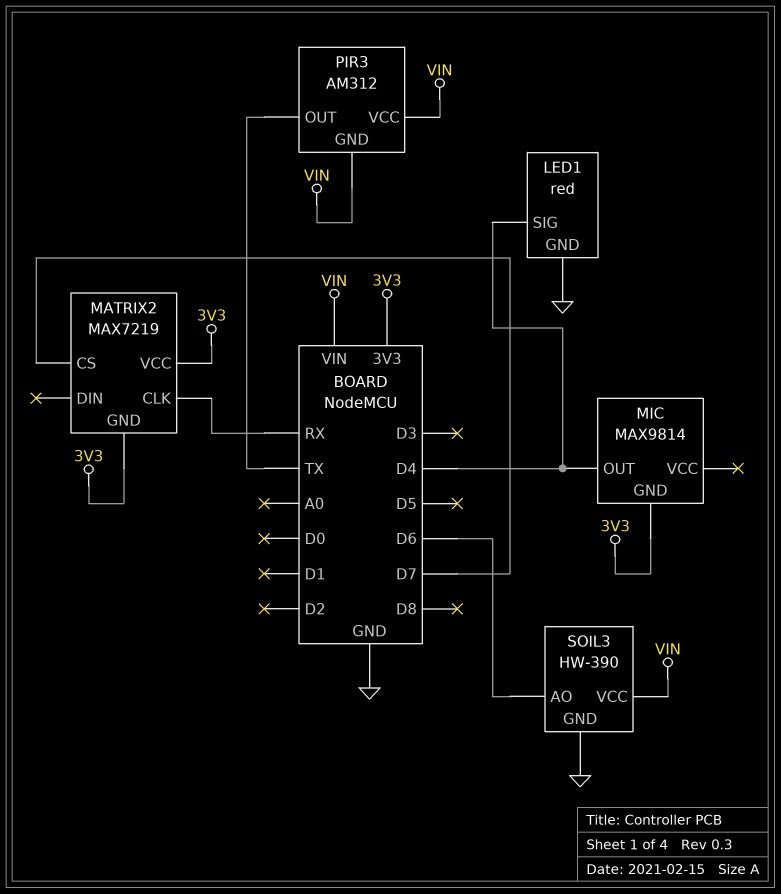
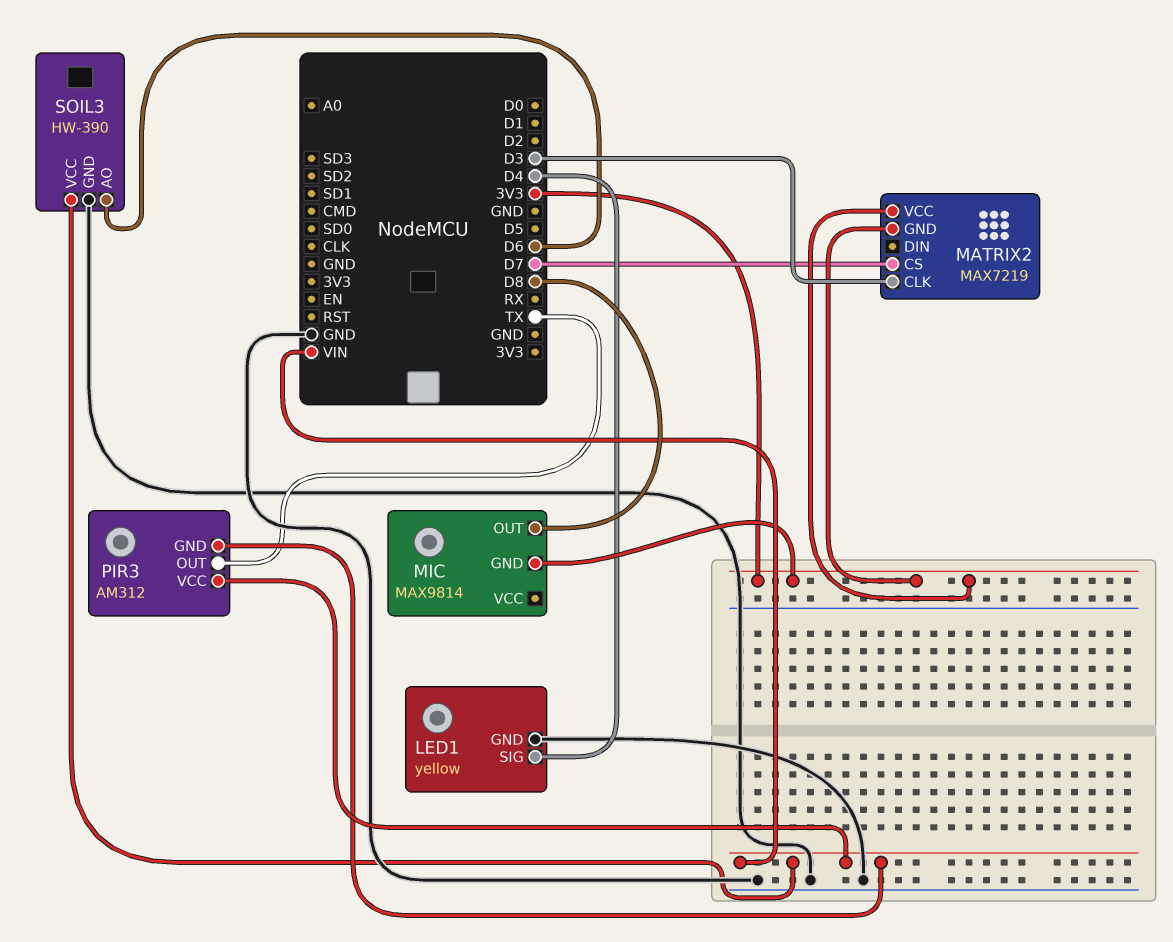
LED1: red -> yellow
MATRIX2 pin CLK: RX -> D3
MIC pin OUT: D4 -> D8

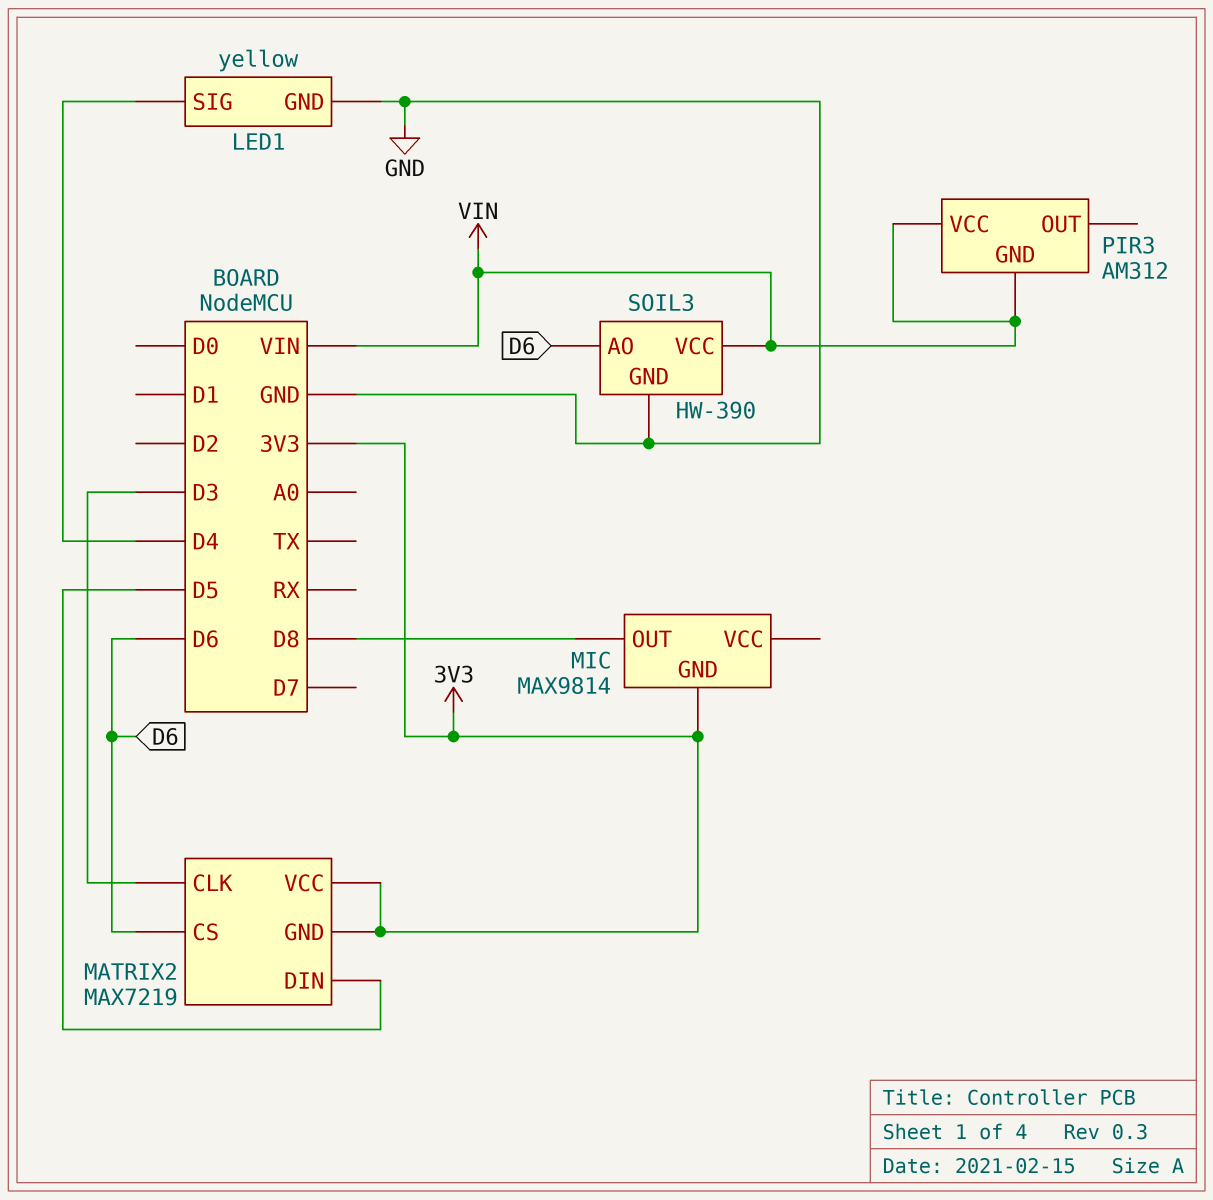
MATRIX2 pin CS: D7 -> D6
MATRIX2 pin DIN: none -> D5
PIR3 pin OUT: TX -> none

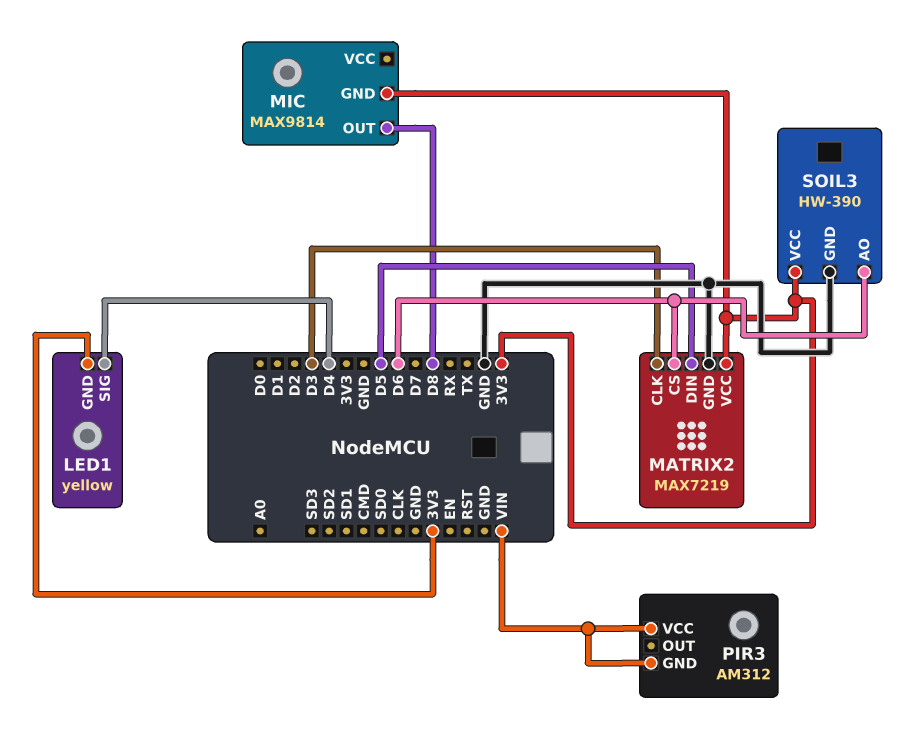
LED1 pin GND: GND -> 3V3
MATRIX2 pin GND: 3V3 -> GND
SOIL3 pin VCC: VIN -> 3V3

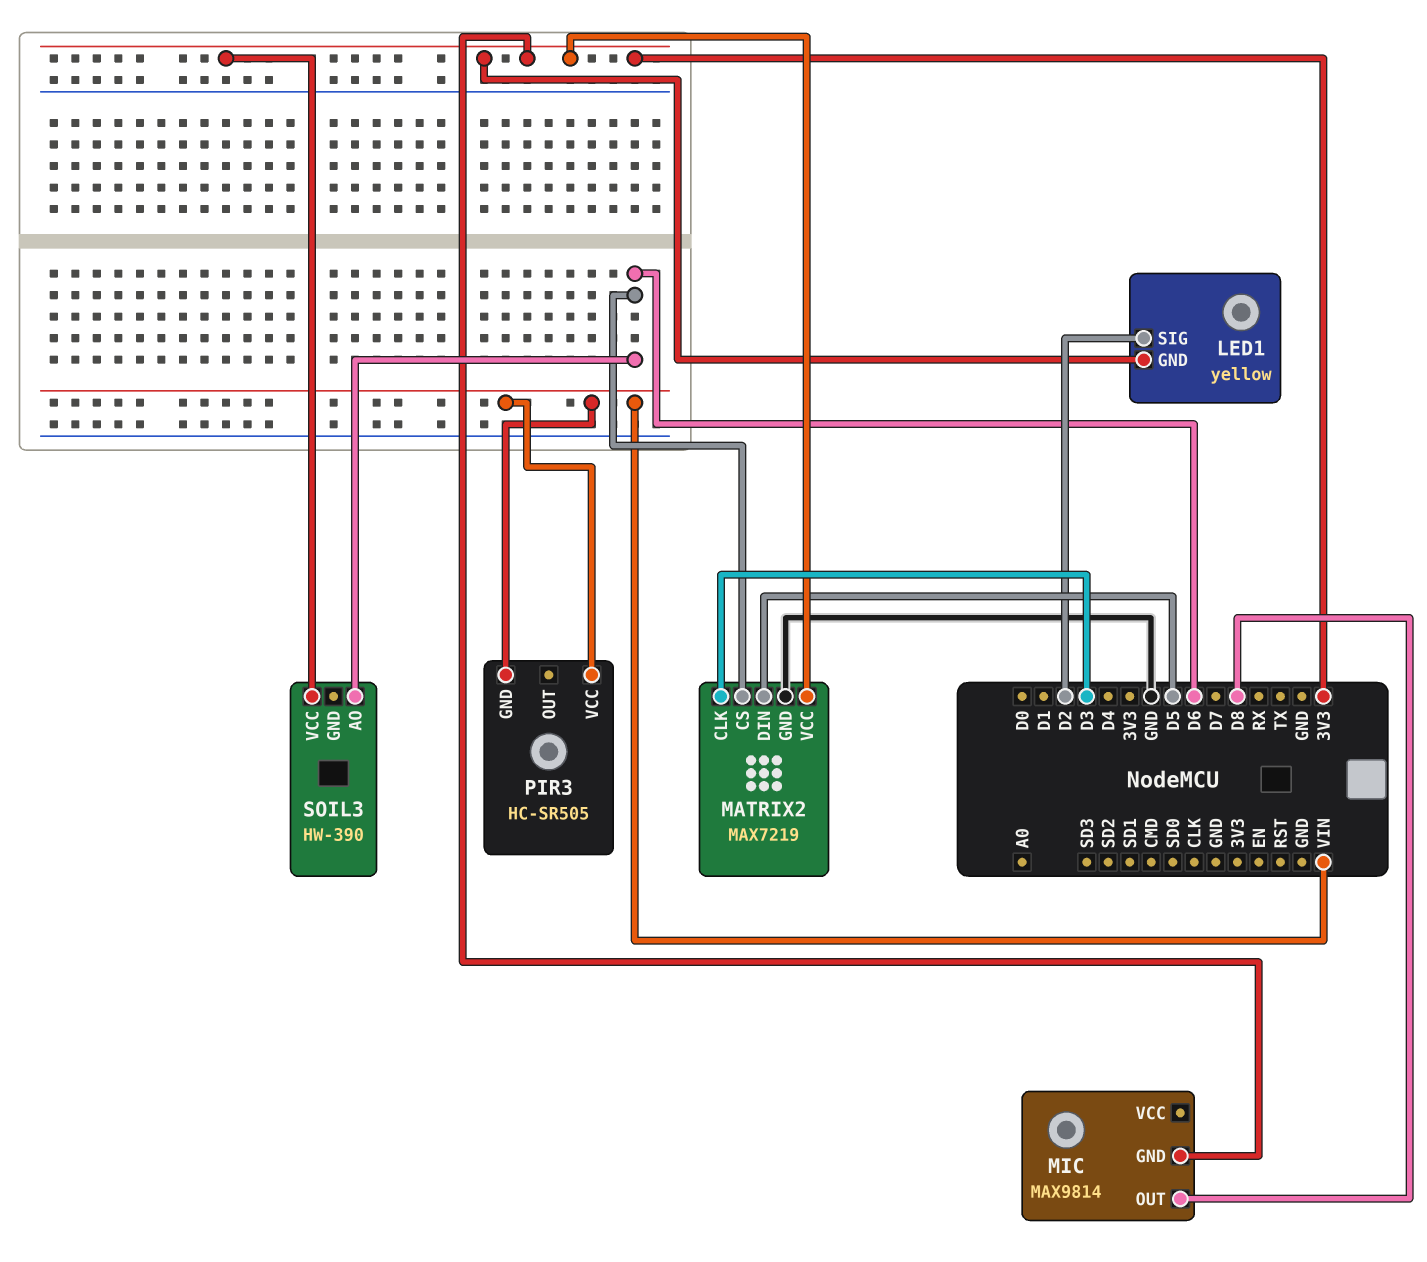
LED1 pin SIG: D4 -> D2
PIR3: AM312 -> HC-SR505
SOIL3 pin GND: GND -> none

